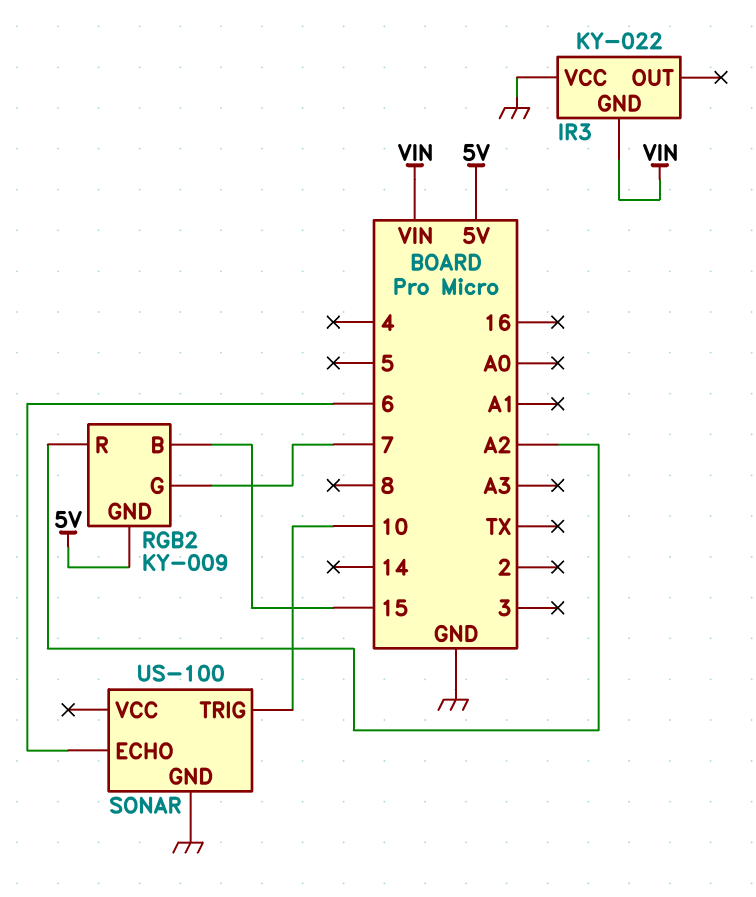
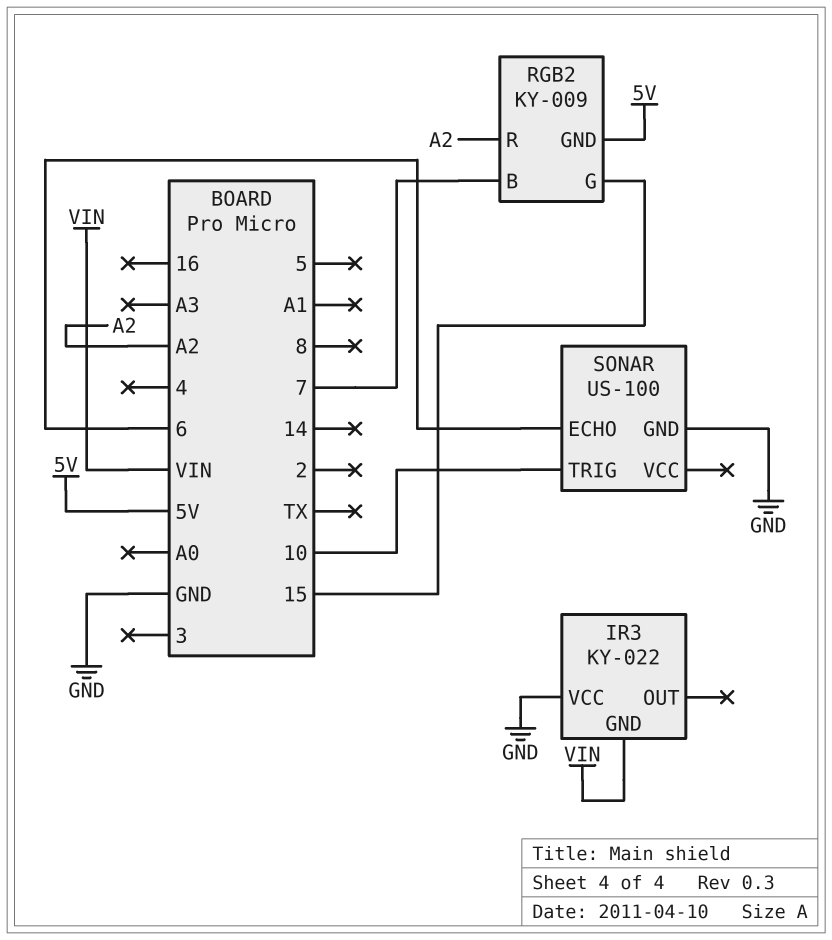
RGB2 pin B: 15 -> 7
RGB2 pin G: 7 -> 15

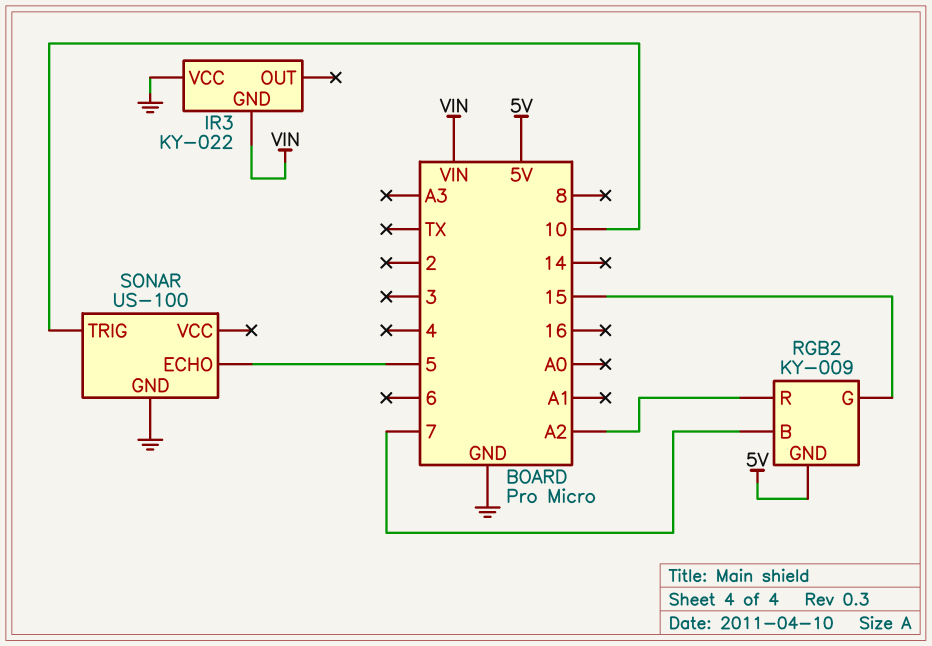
SONAR pin ECHO: 6 -> 5

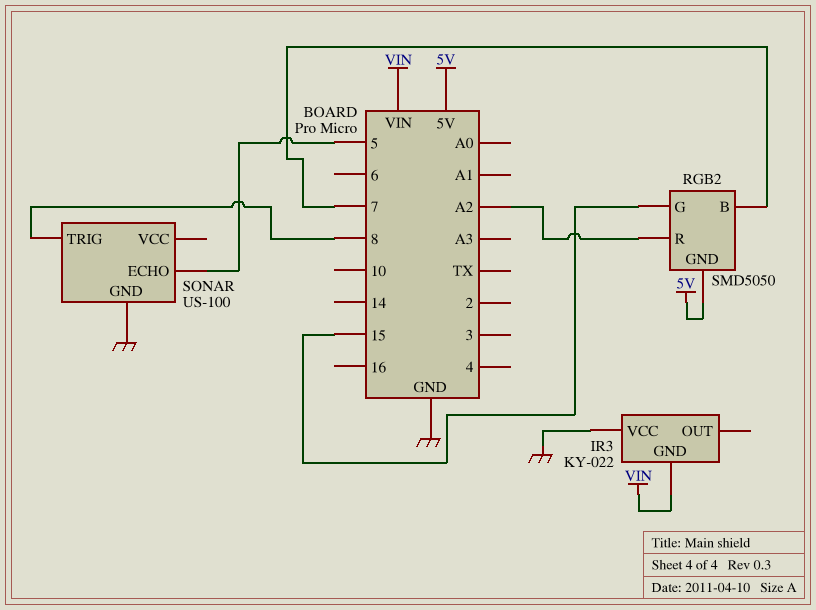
RGB2: KY-009 -> SMD5050
SONAR pin TRIG: 10 -> 8

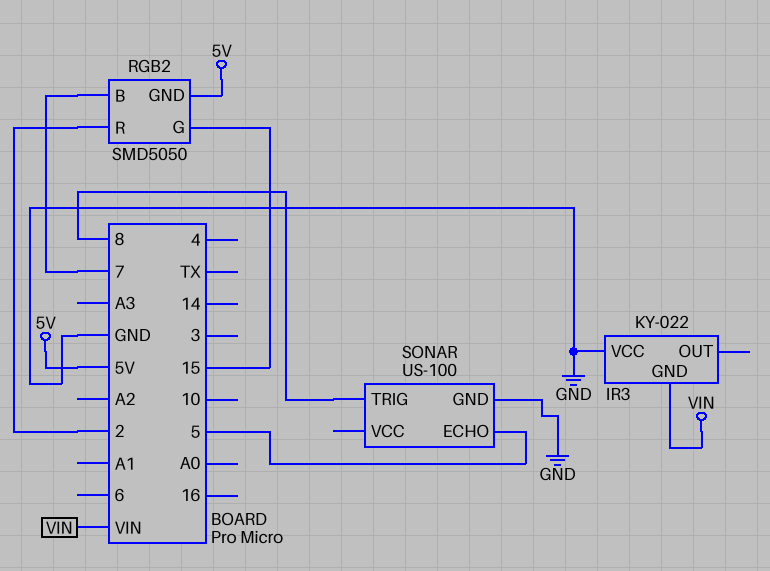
RGB2 pin R: A2 -> 2

